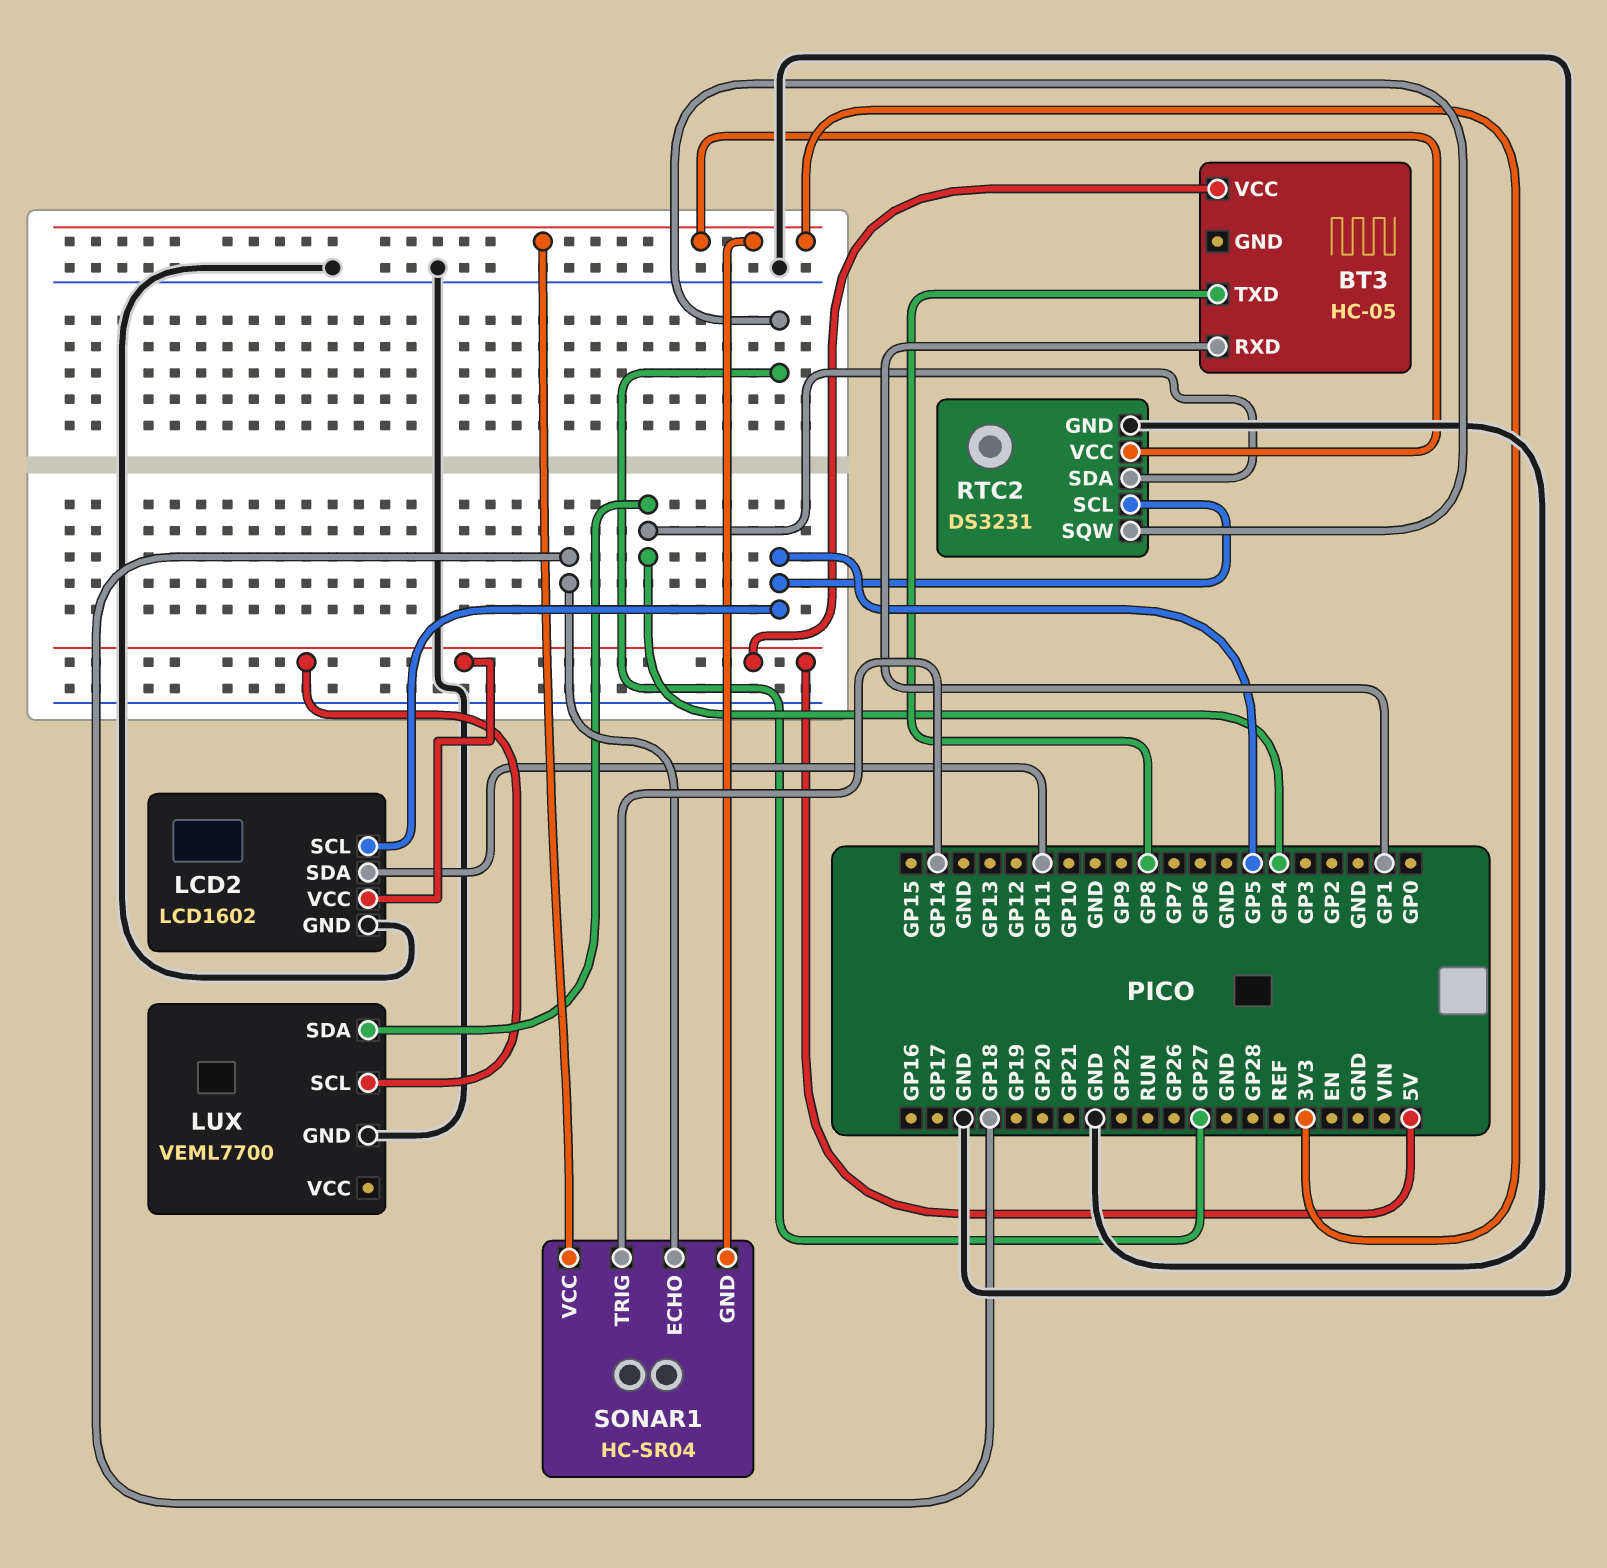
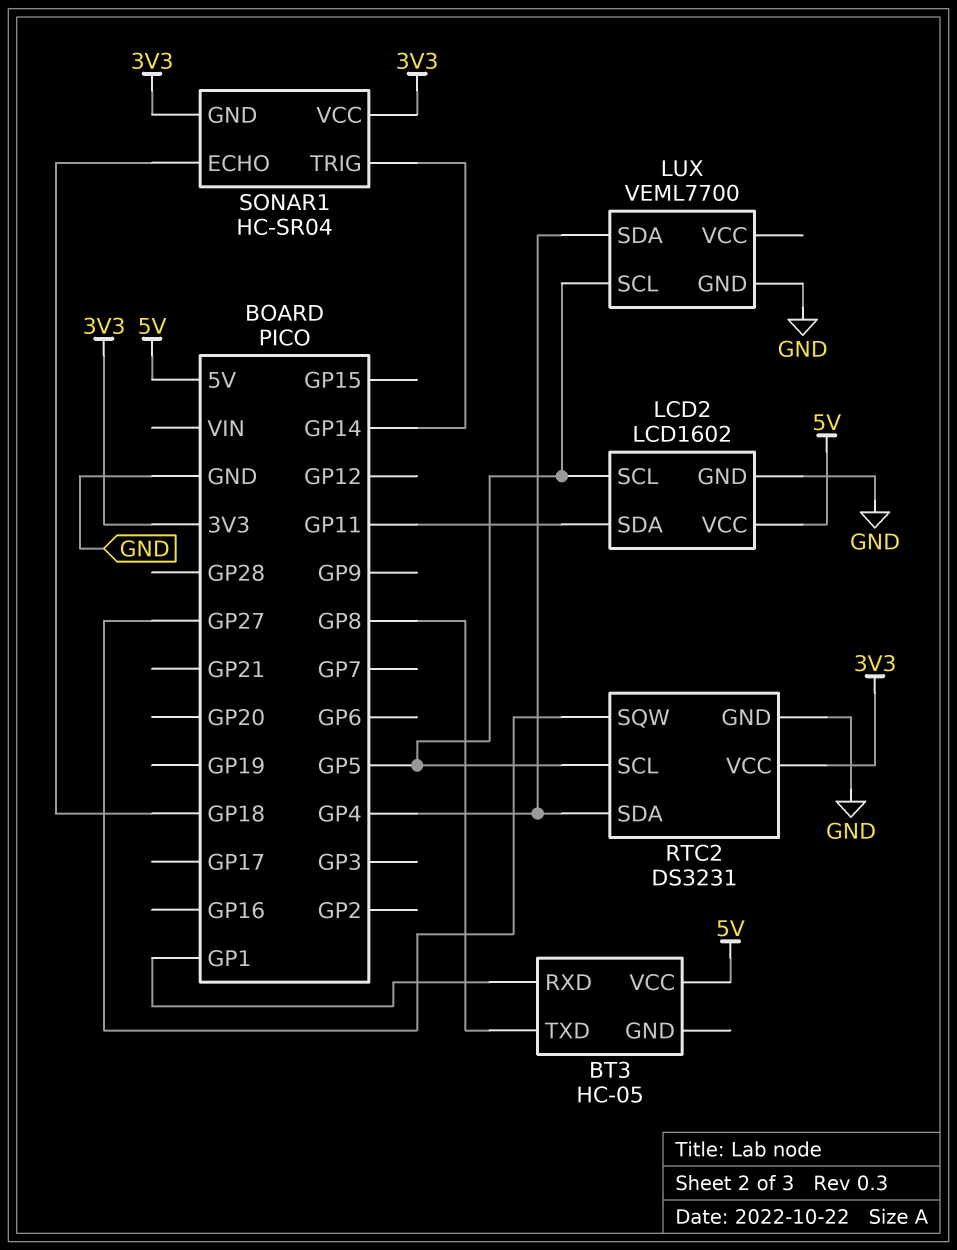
LUX pin SCL: 5V -> GP5

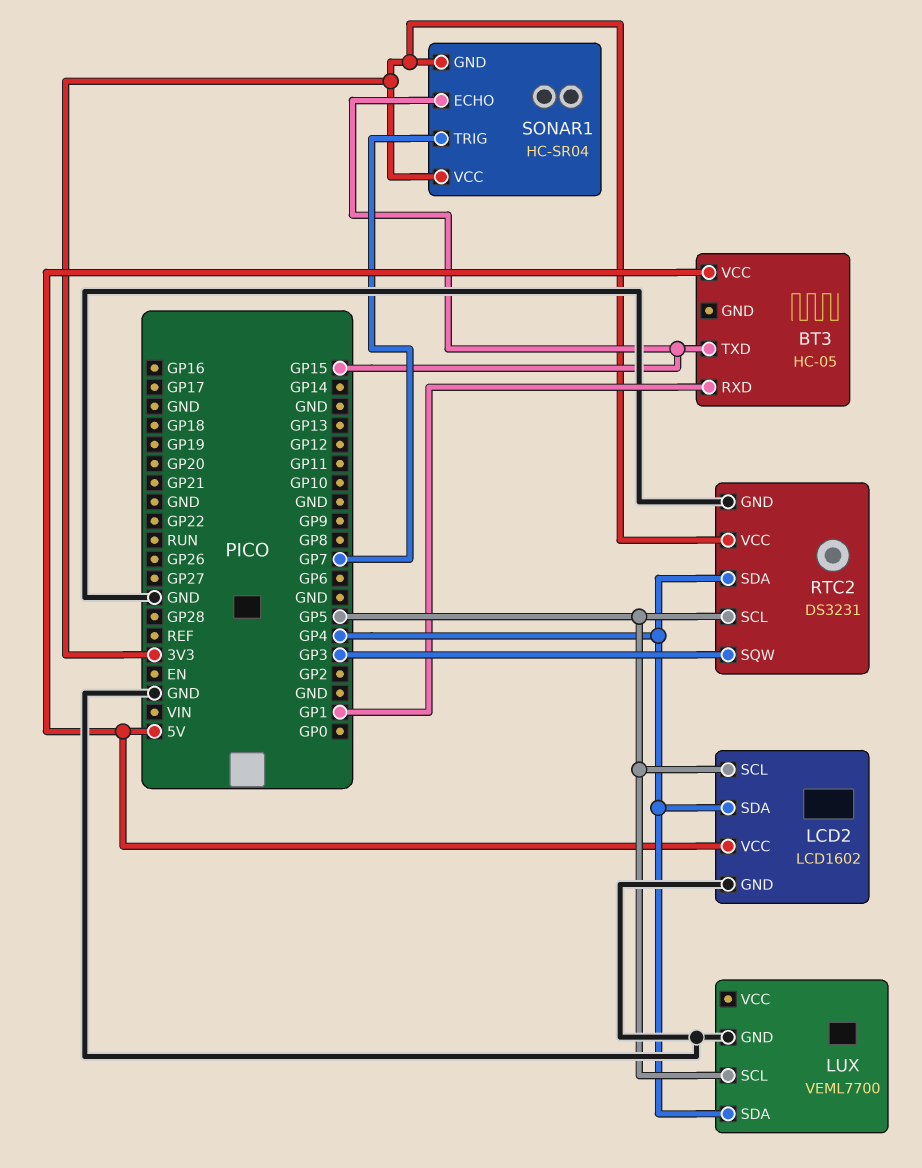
BT3 pin TXD: GP8 -> GP15
LCD2 pin SDA: GP11 -> GP4
RTC2 pin SQW: GP27 -> GP3
SONAR1 pin ECHO: GP18 -> GP15
SONAR1 pin TRIG: GP14 -> GP7

